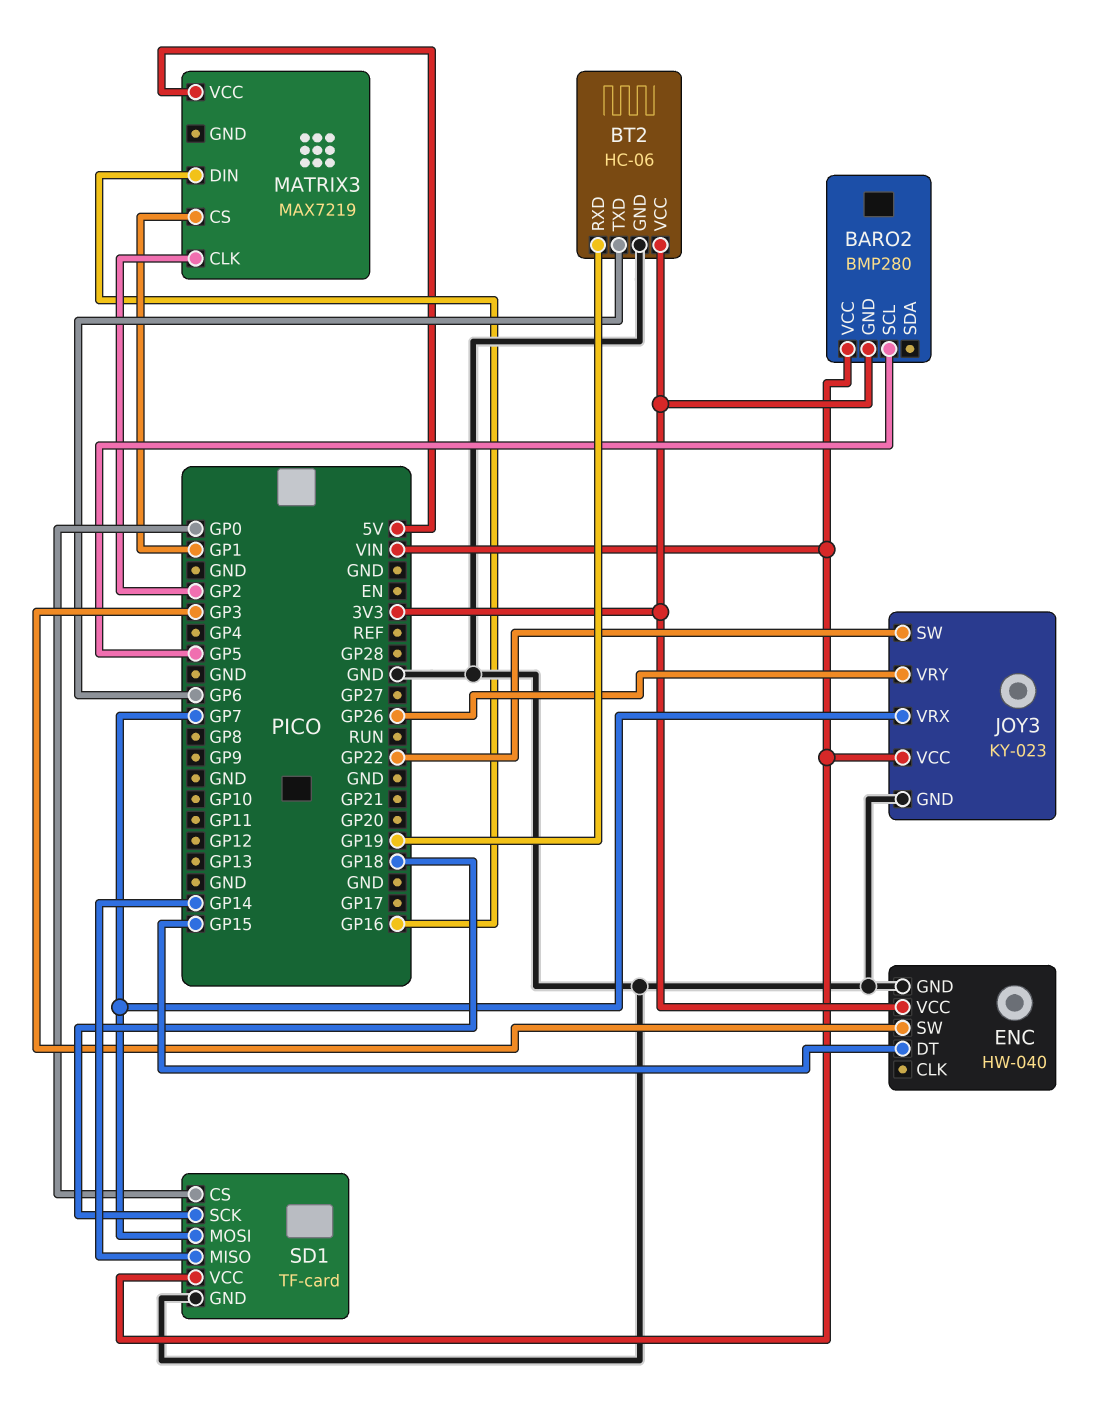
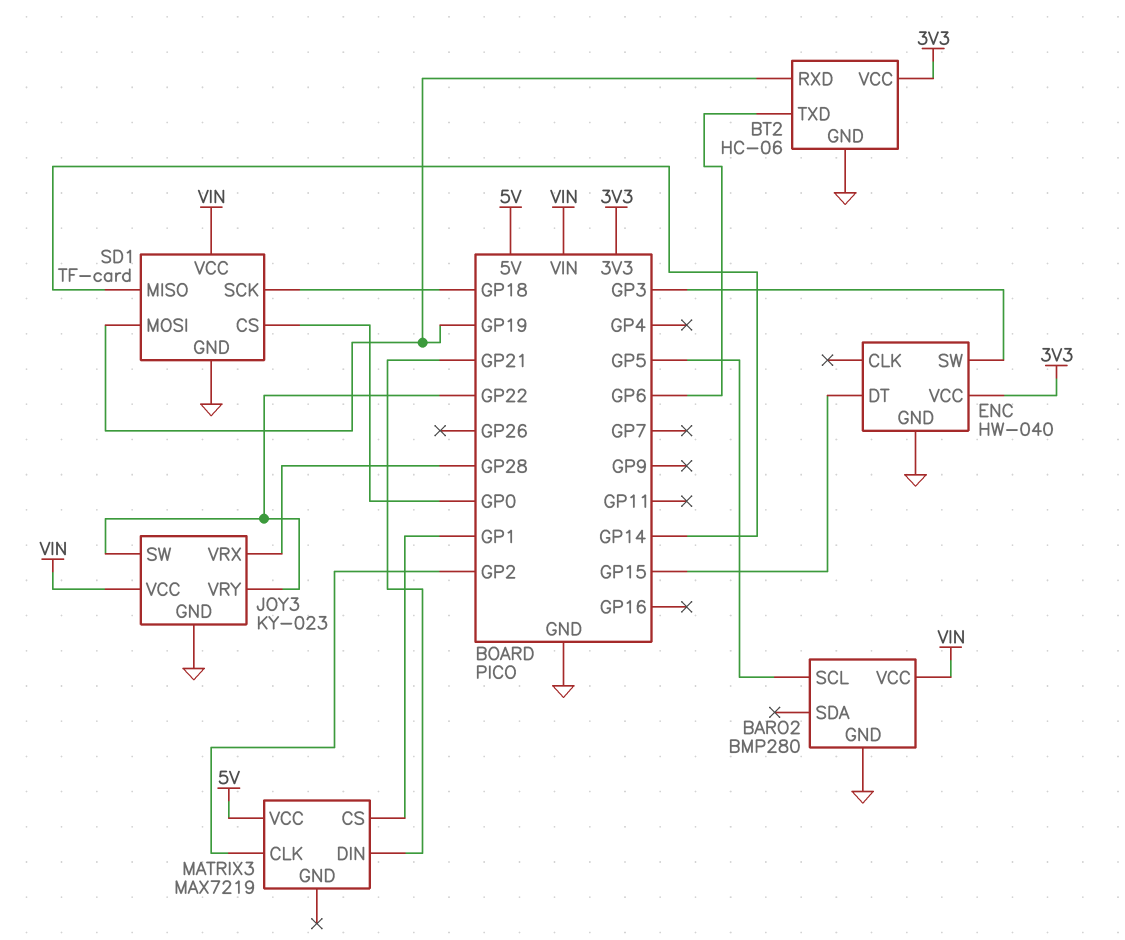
BARO2 pin GND: 3V3 -> GND
JOY3 pin VRX: GP7 -> GP28
JOY3 pin VRY: GP26 -> GP22
MATRIX3 pin DIN: GP16 -> GP21
SD1 pin MOSI: GP7 -> GP19

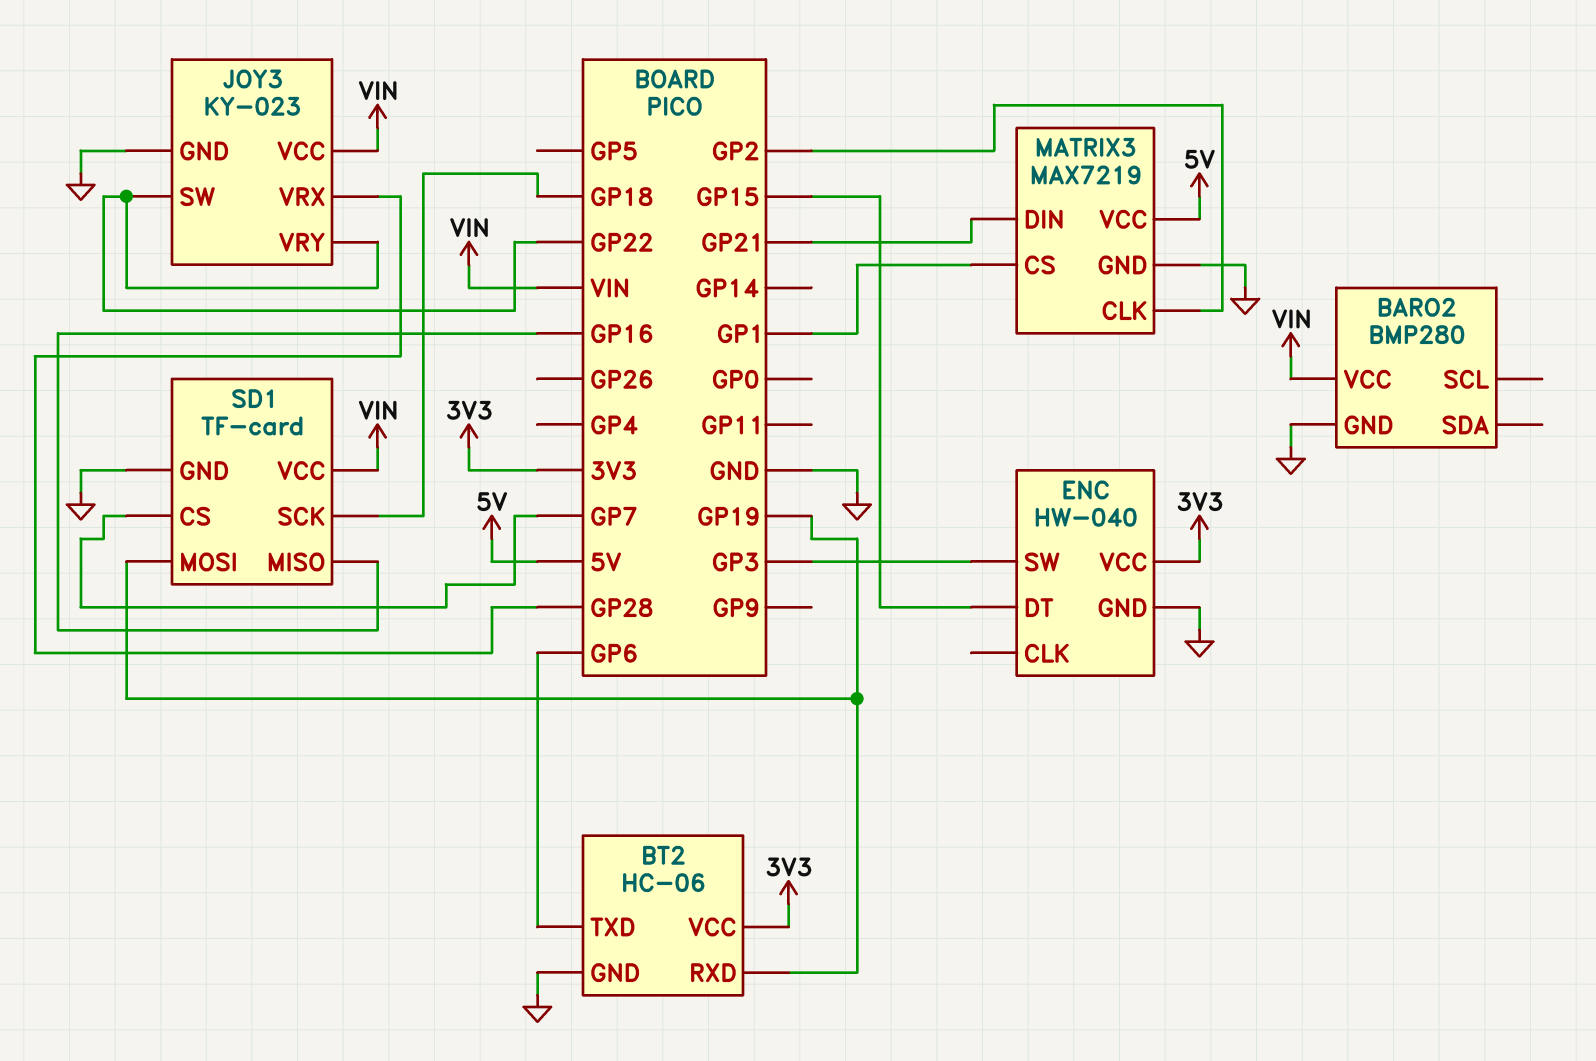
BARO2 pin SCL: GP5 -> none
MATRIX3 pin GND: none -> GND
SD1 pin CS: GP0 -> GP7
SD1 pin MISO: GP14 -> GP16

